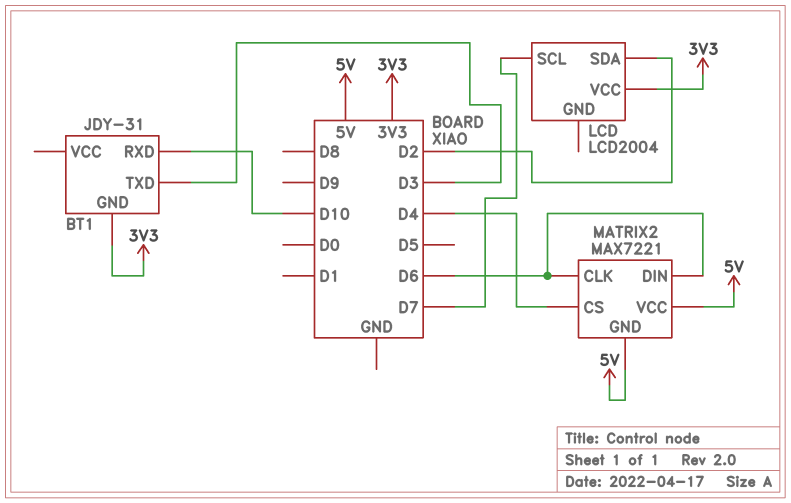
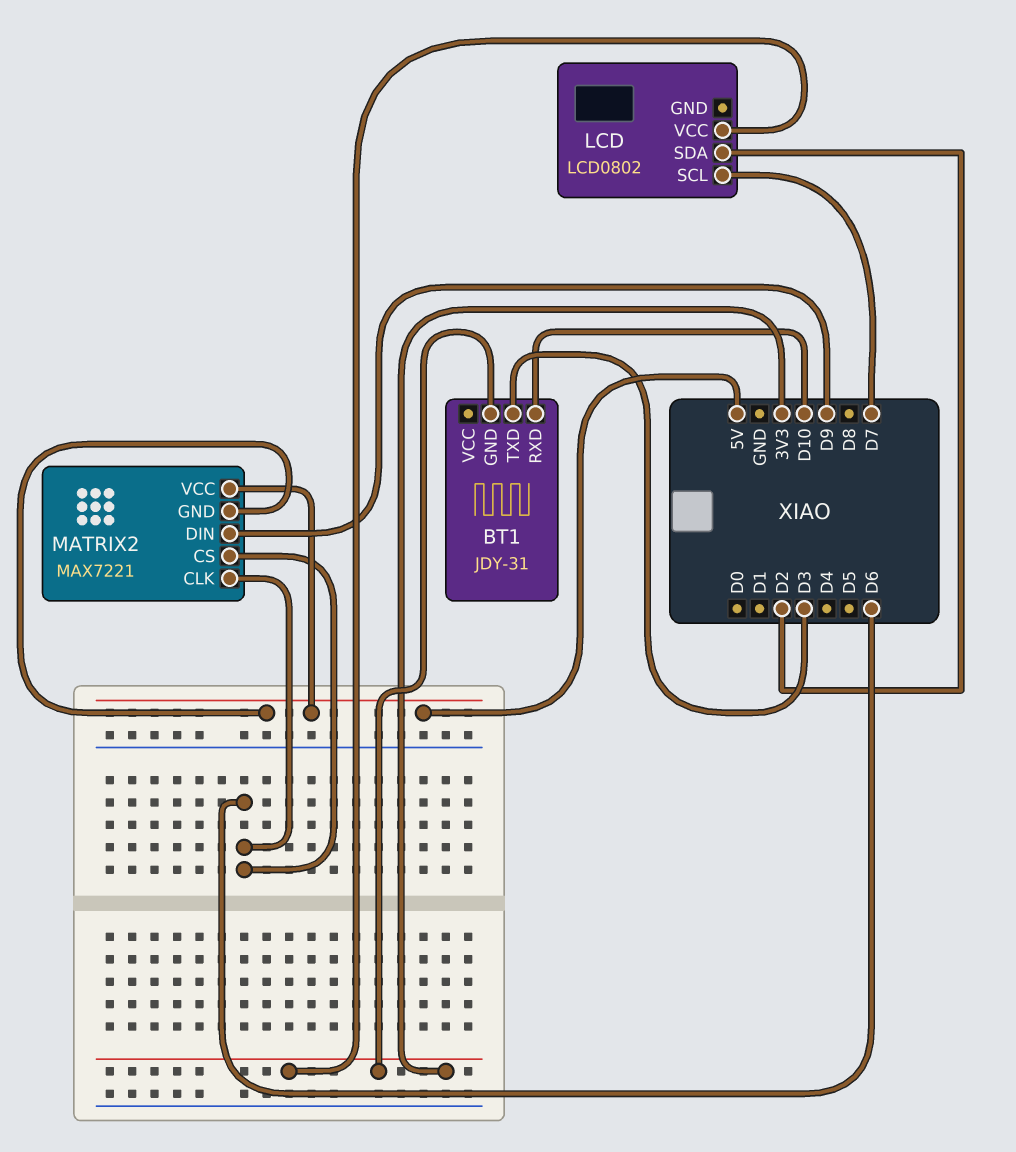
LCD: LCD2004 -> LCD0802
MATRIX2 pin CS: D4 -> D6
MATRIX2 pin DIN: D6 -> D9

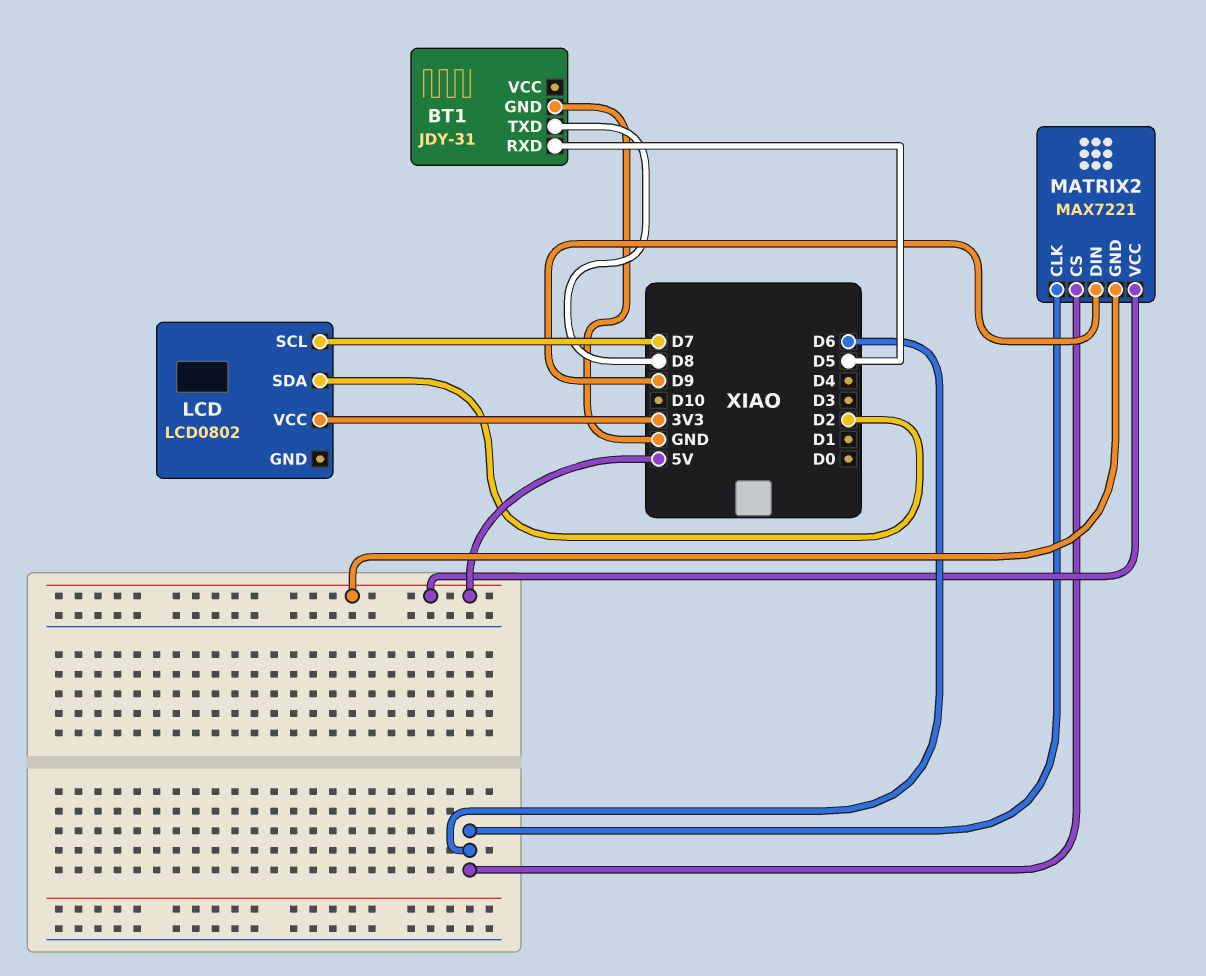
BT1 pin GND: 3V3 -> GND
BT1 pin RXD: D10 -> D5
BT1 pin TXD: D3 -> D8

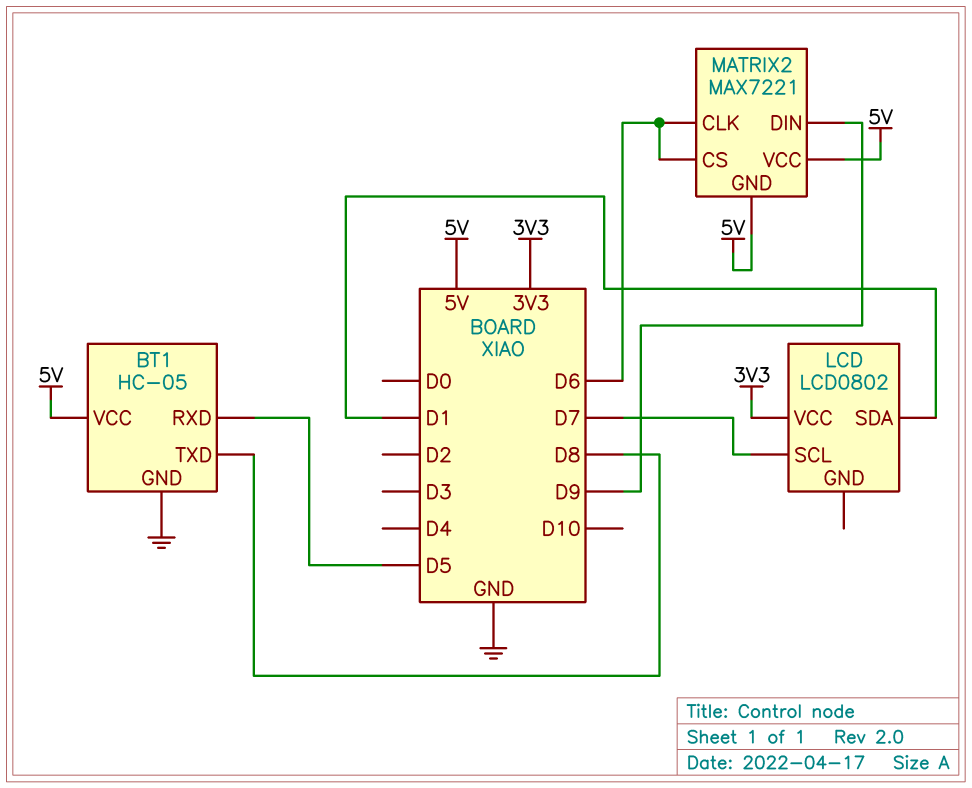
BT1: JDY-31 -> HC-05
BT1 pin VCC: none -> 5V
LCD pin SDA: D2 -> D1

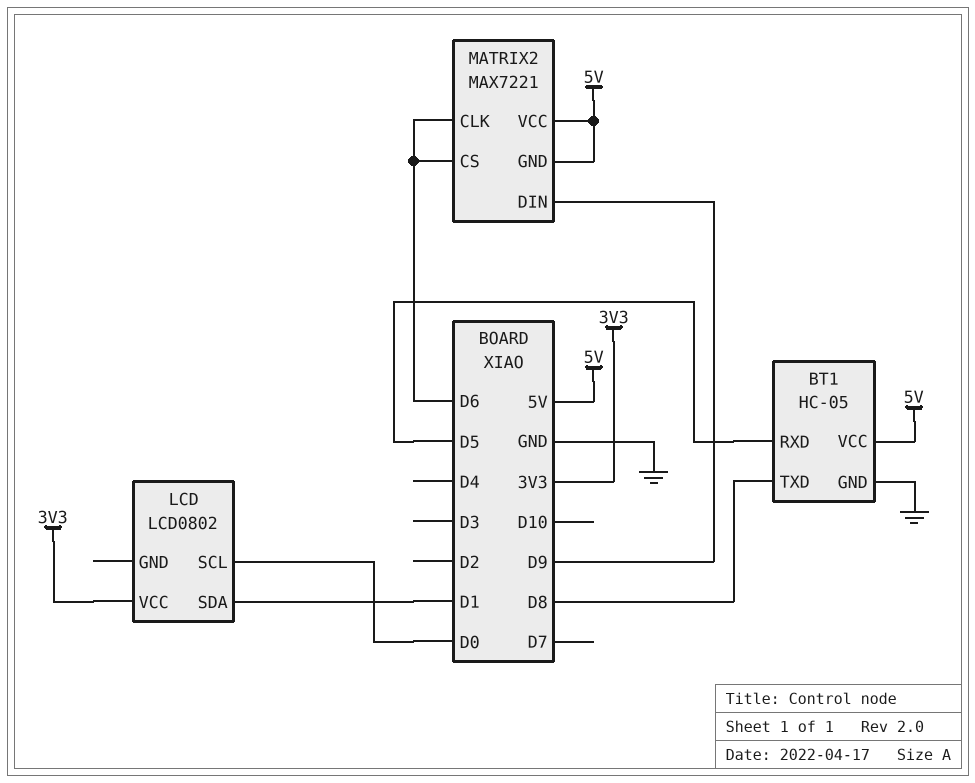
LCD pin SCL: D7 -> D0

